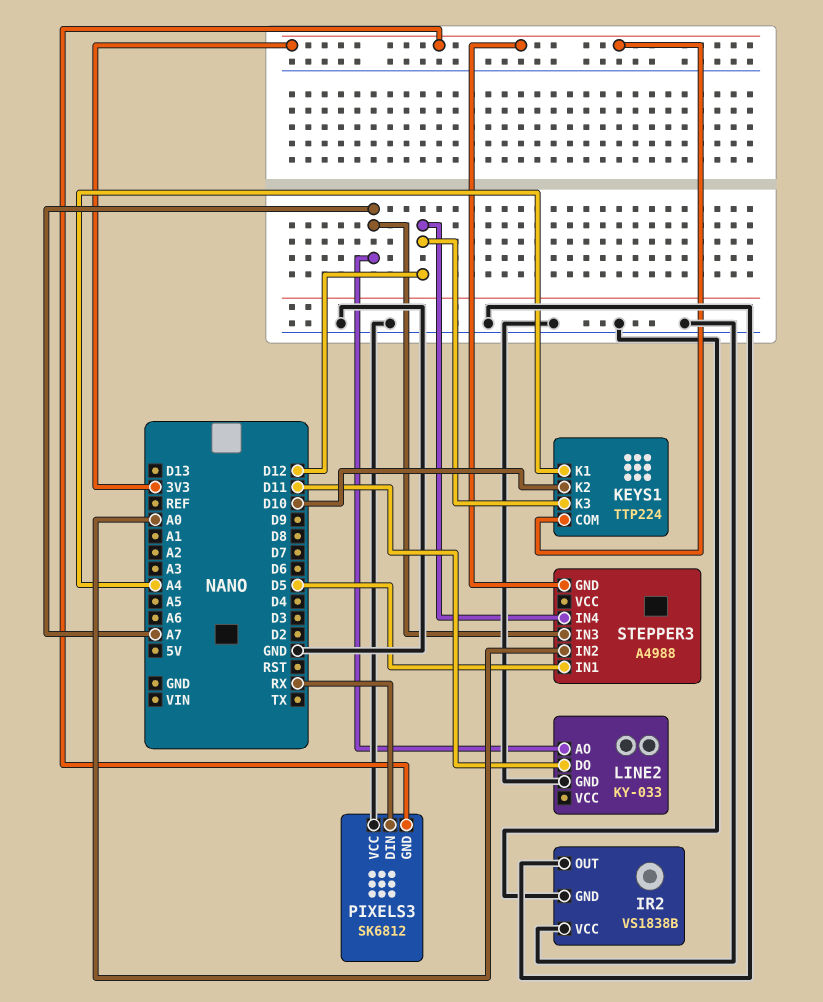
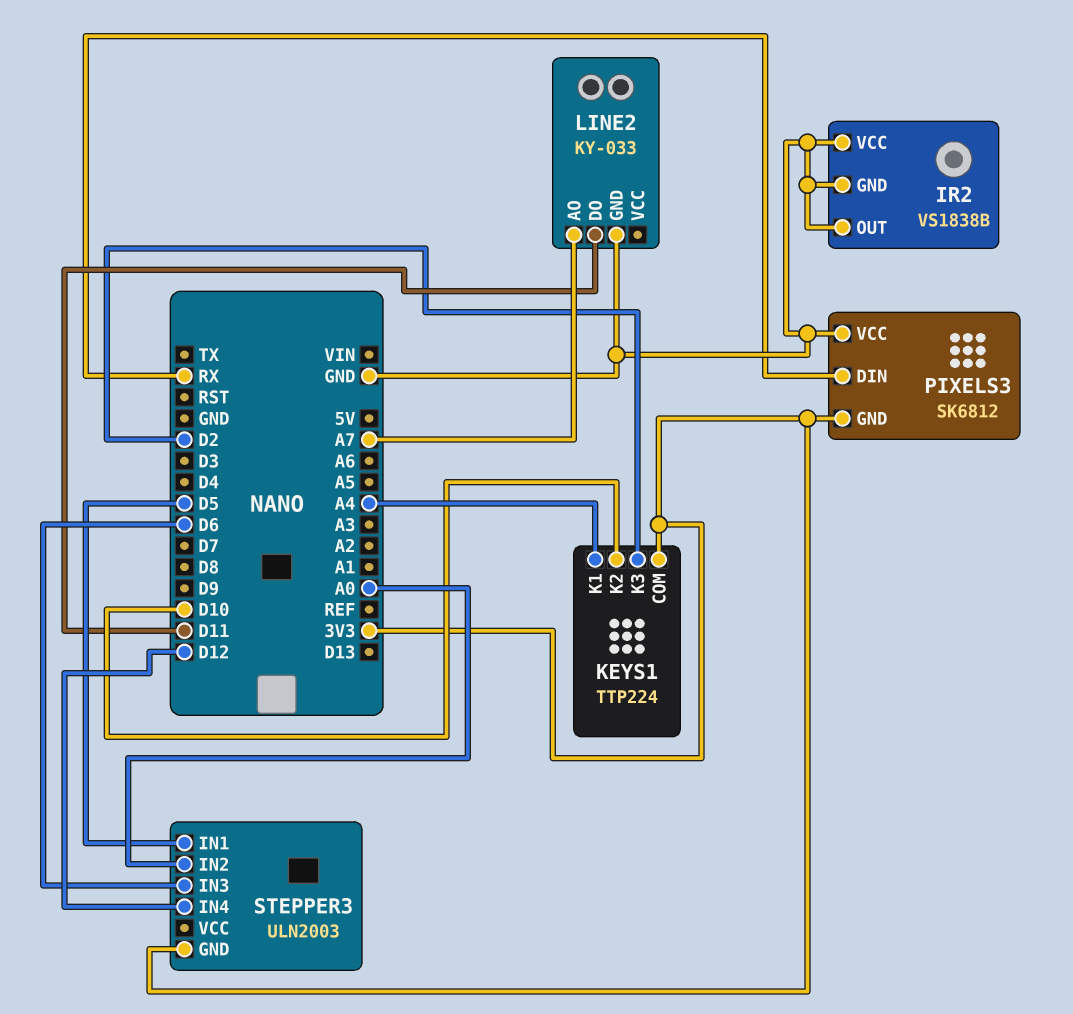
KEYS1 pin K3: D12 -> D2
STEPPER3: A4988 -> ULN2003
STEPPER3 pin IN3: A7 -> D6

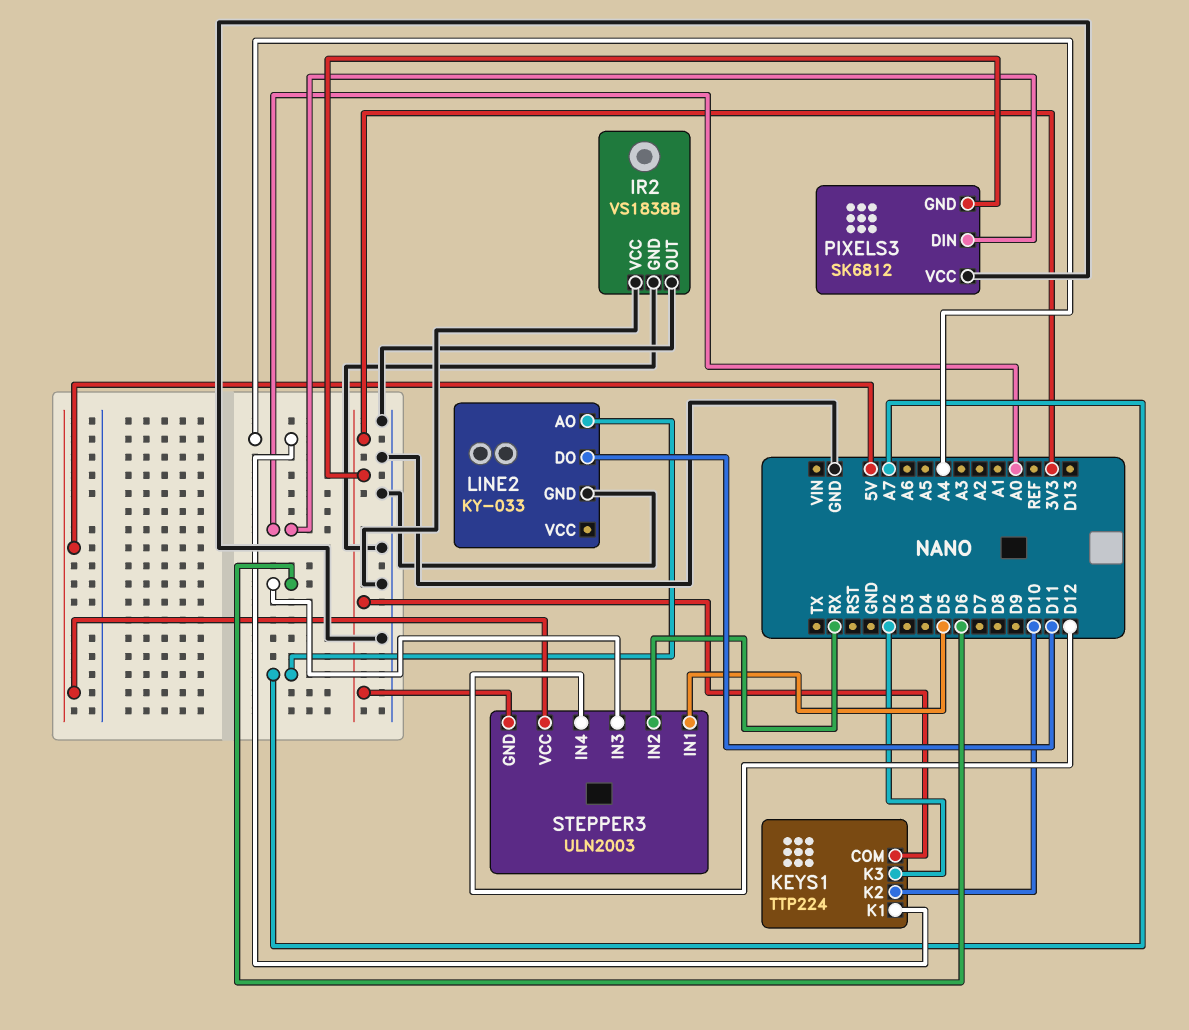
PIXELS3 pin DIN: RX -> A0
STEPPER3 pin IN2: A0 -> RX
STEPPER3 pin VCC: none -> 5V

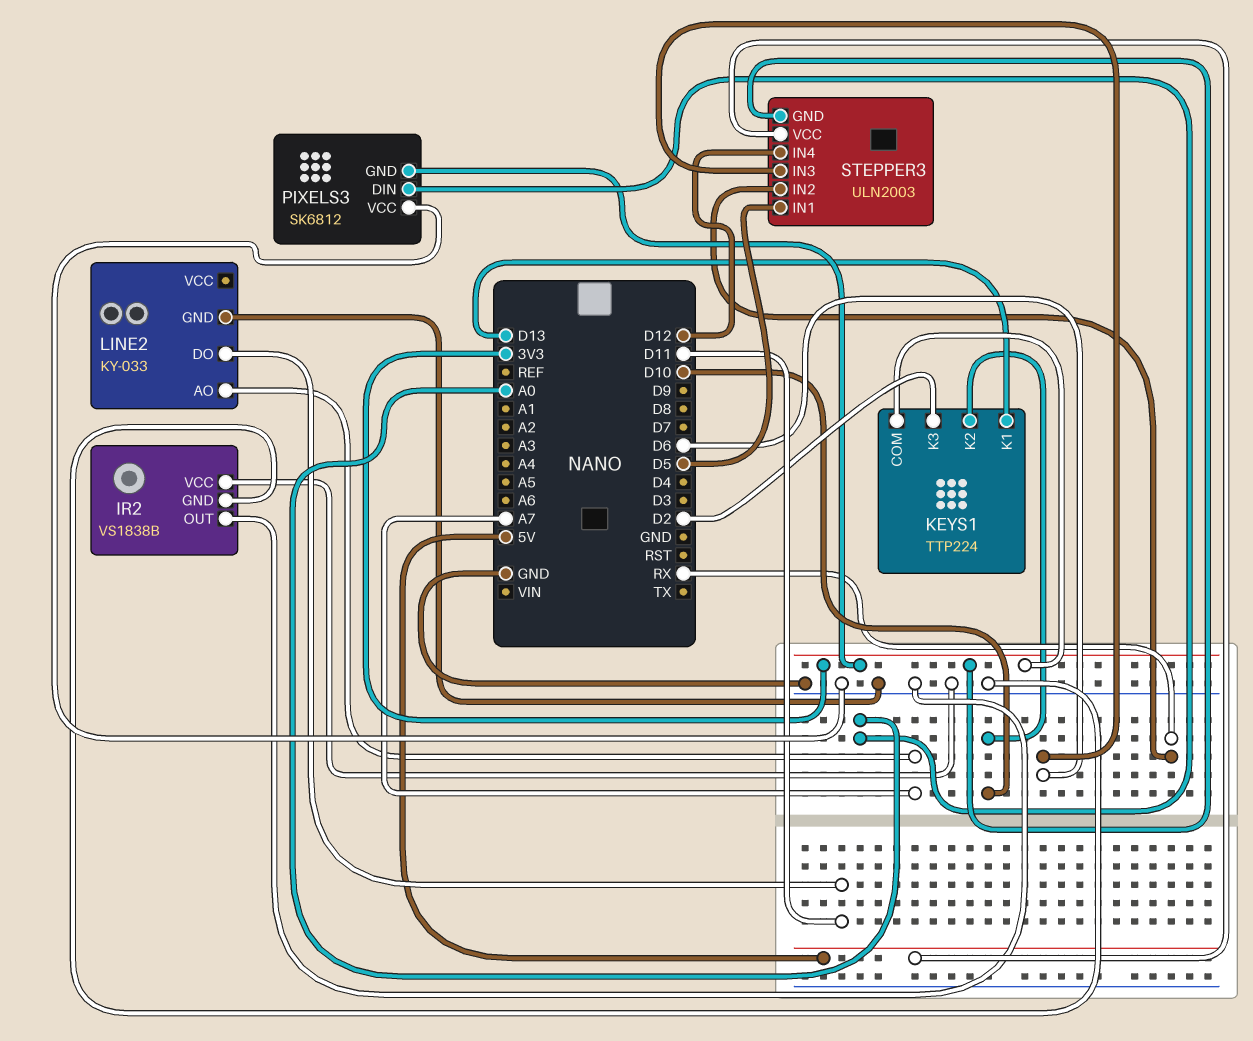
KEYS1 pin K1: A4 -> D13

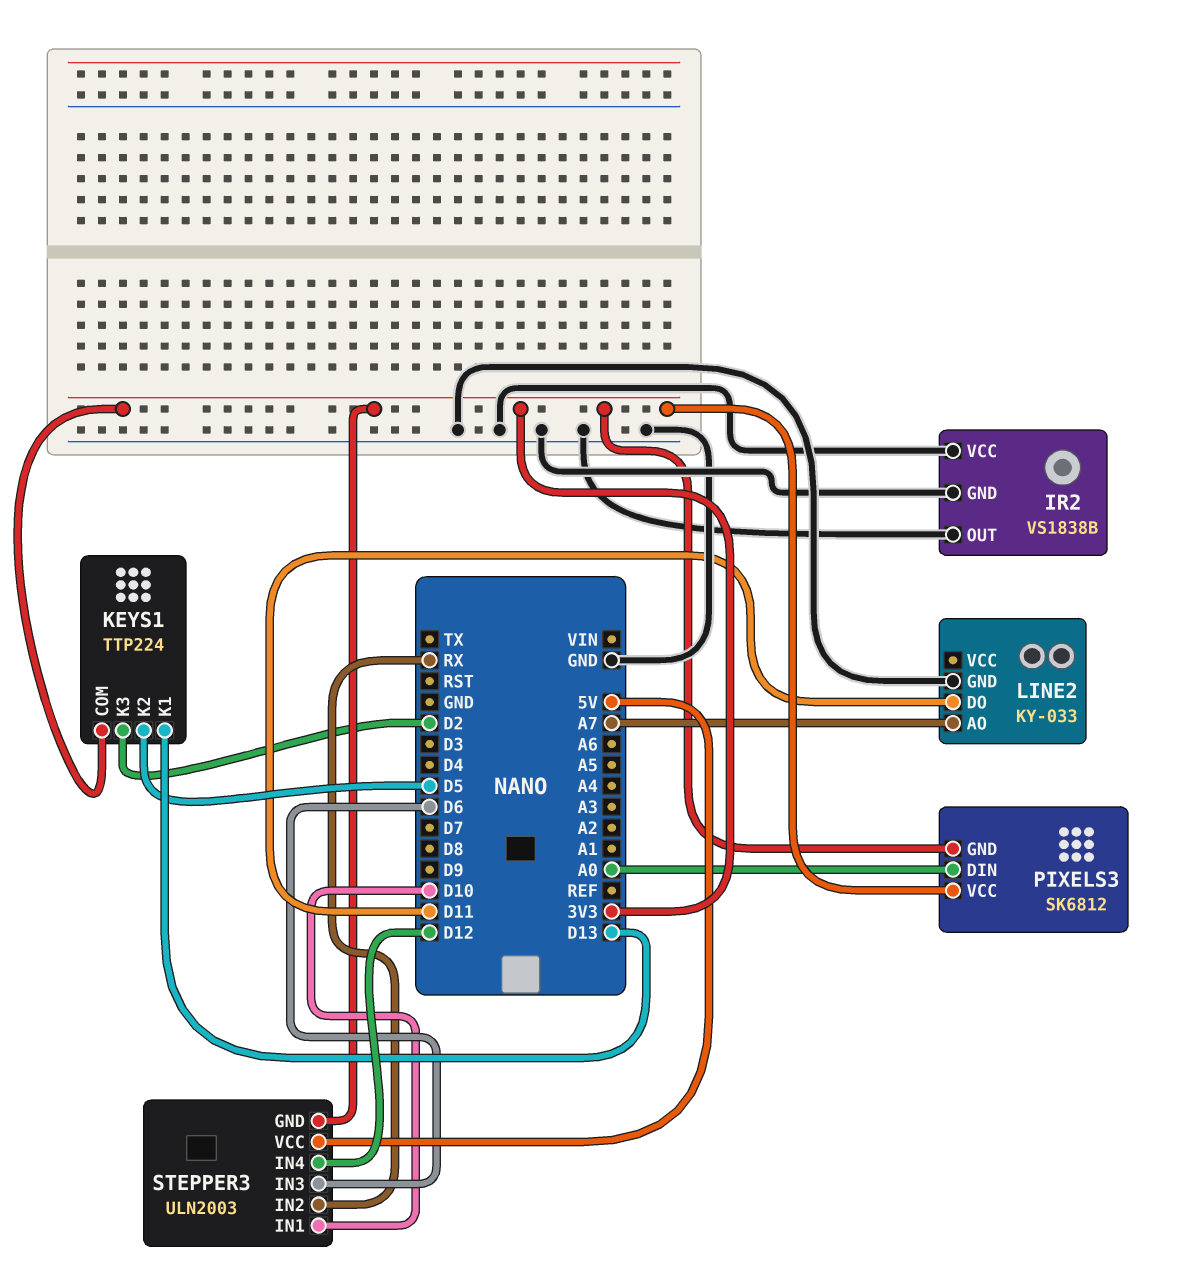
KEYS1 pin K2: D10 -> D5
PIXELS3 pin VCC: GND -> 3V3
STEPPER3 pin IN1: D5 -> D10

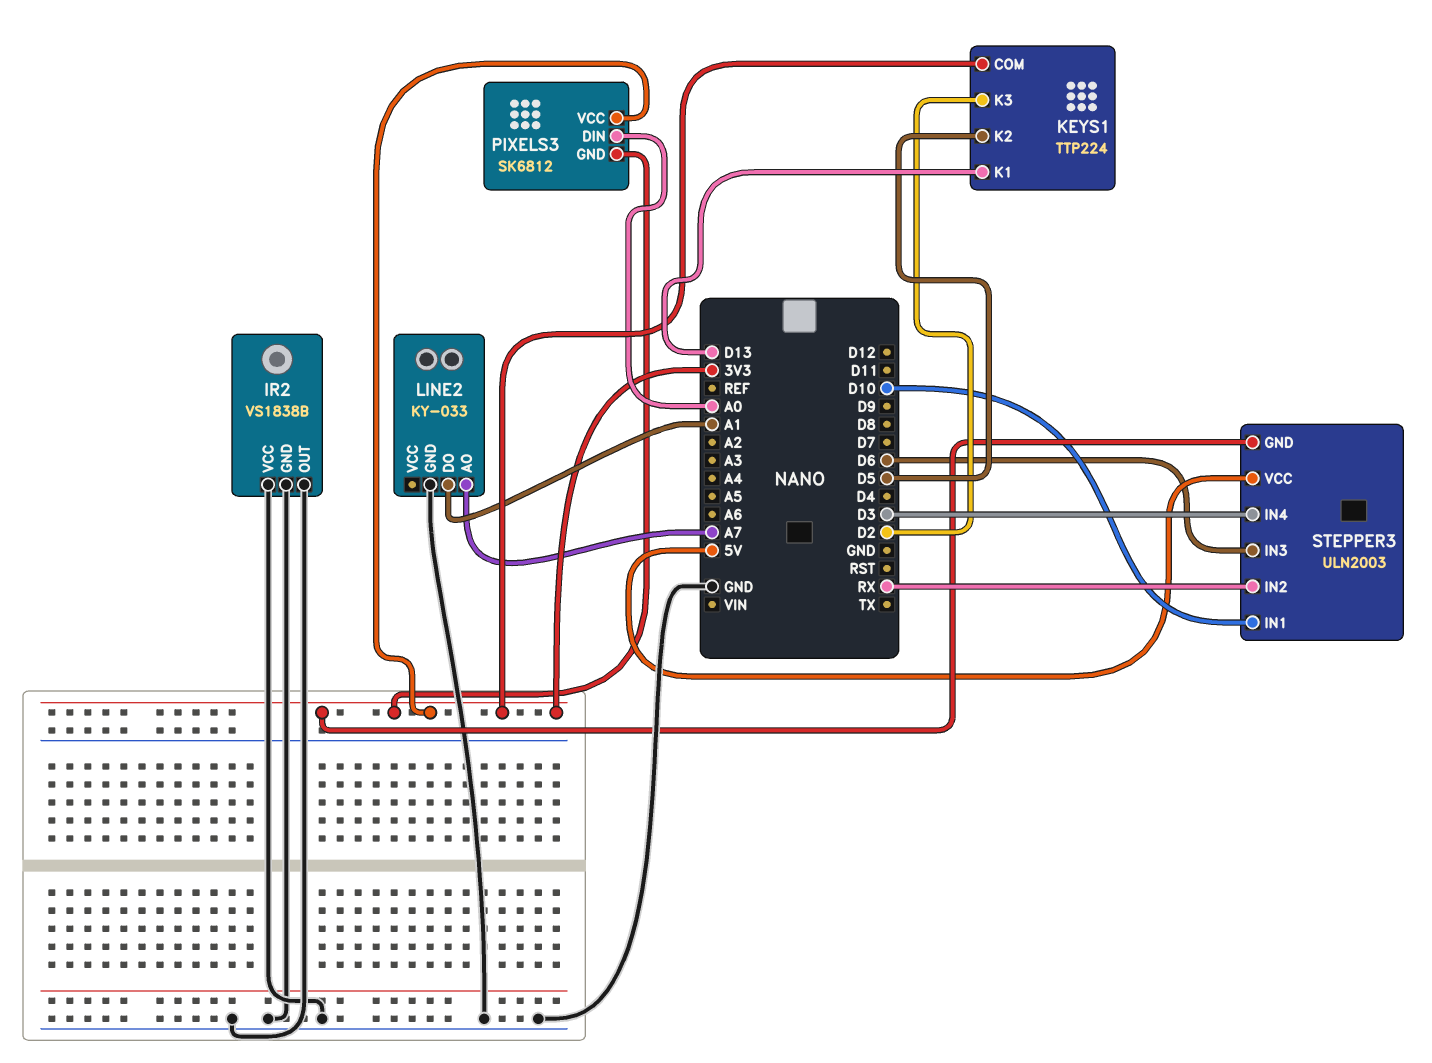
LINE2 pin DO: D11 -> A1
STEPPER3 pin IN4: D12 -> D3

